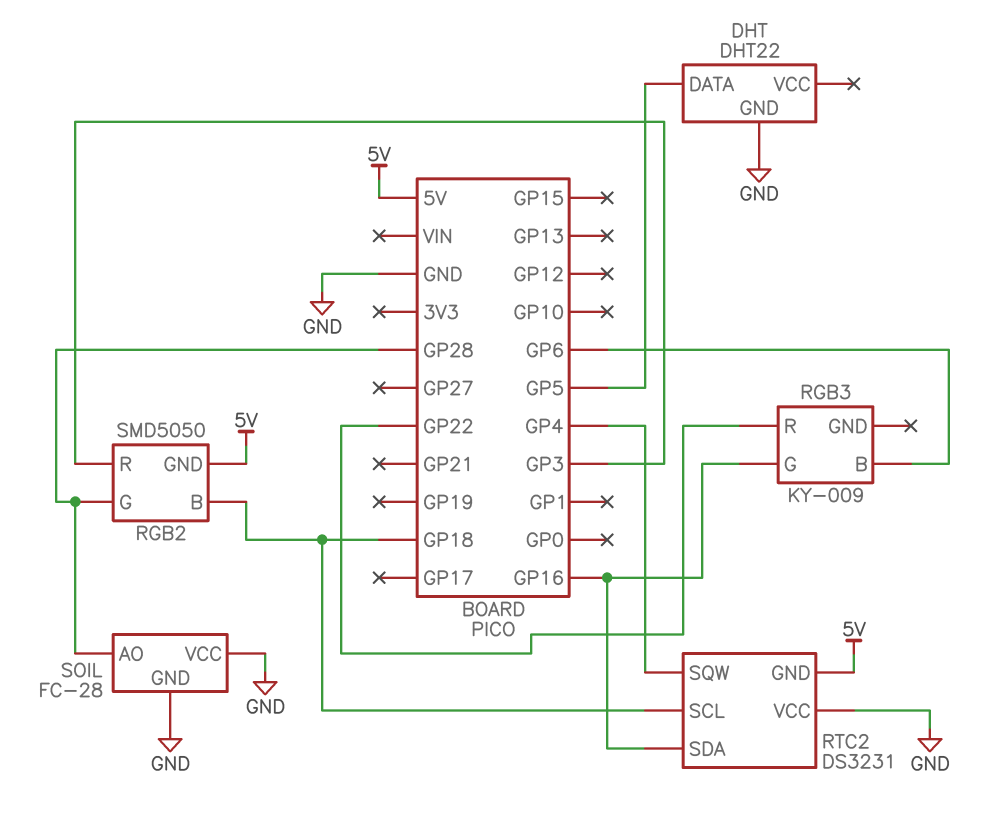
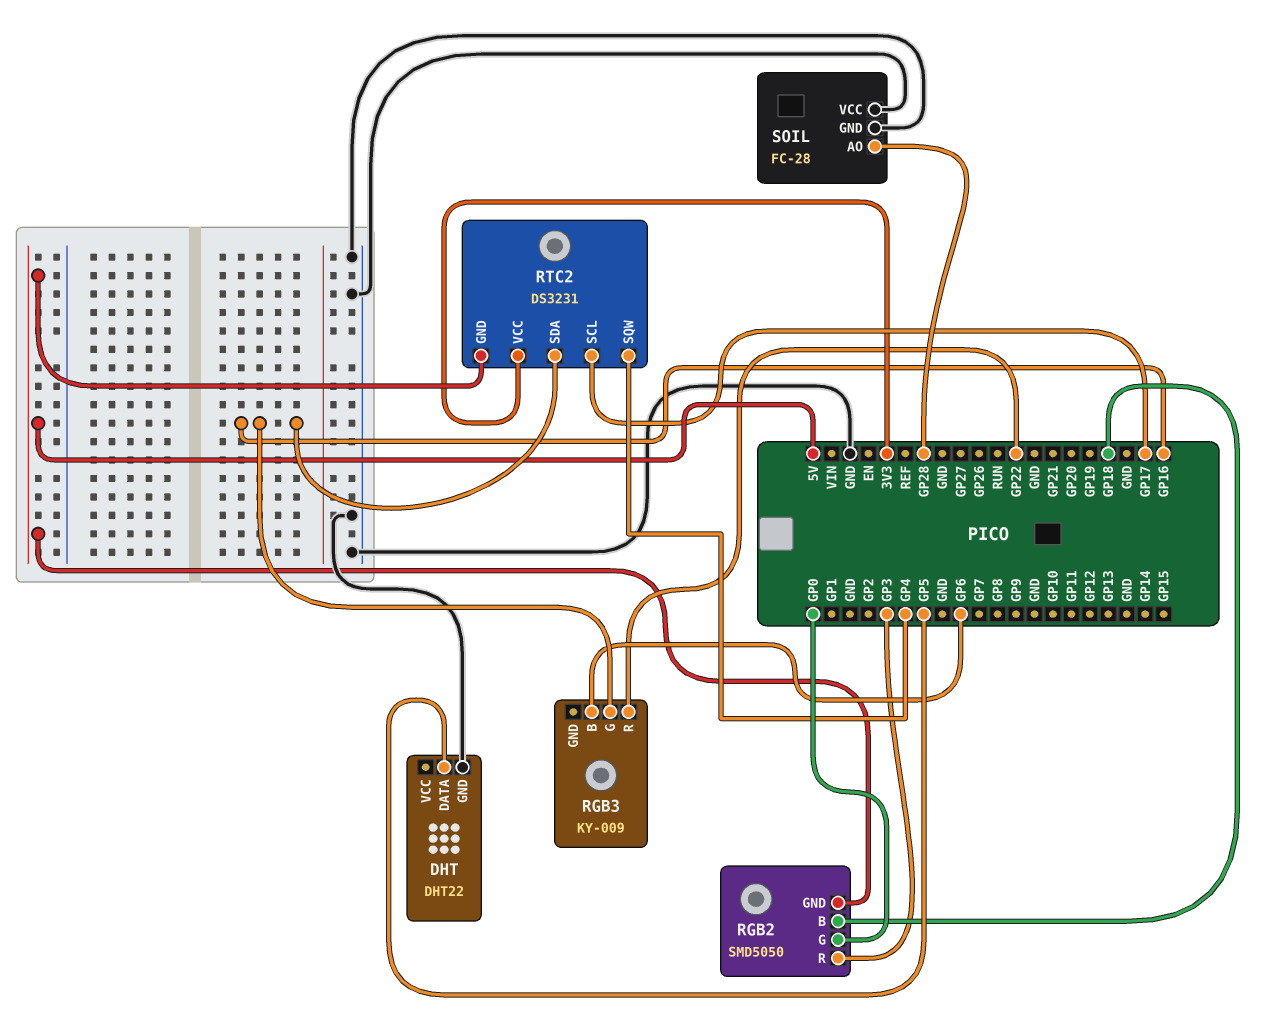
RGB2 pin G: GP28 -> GP0
RTC2 pin SCL: GP18 -> GP17
RTC2 pin VCC: GND -> 3V3

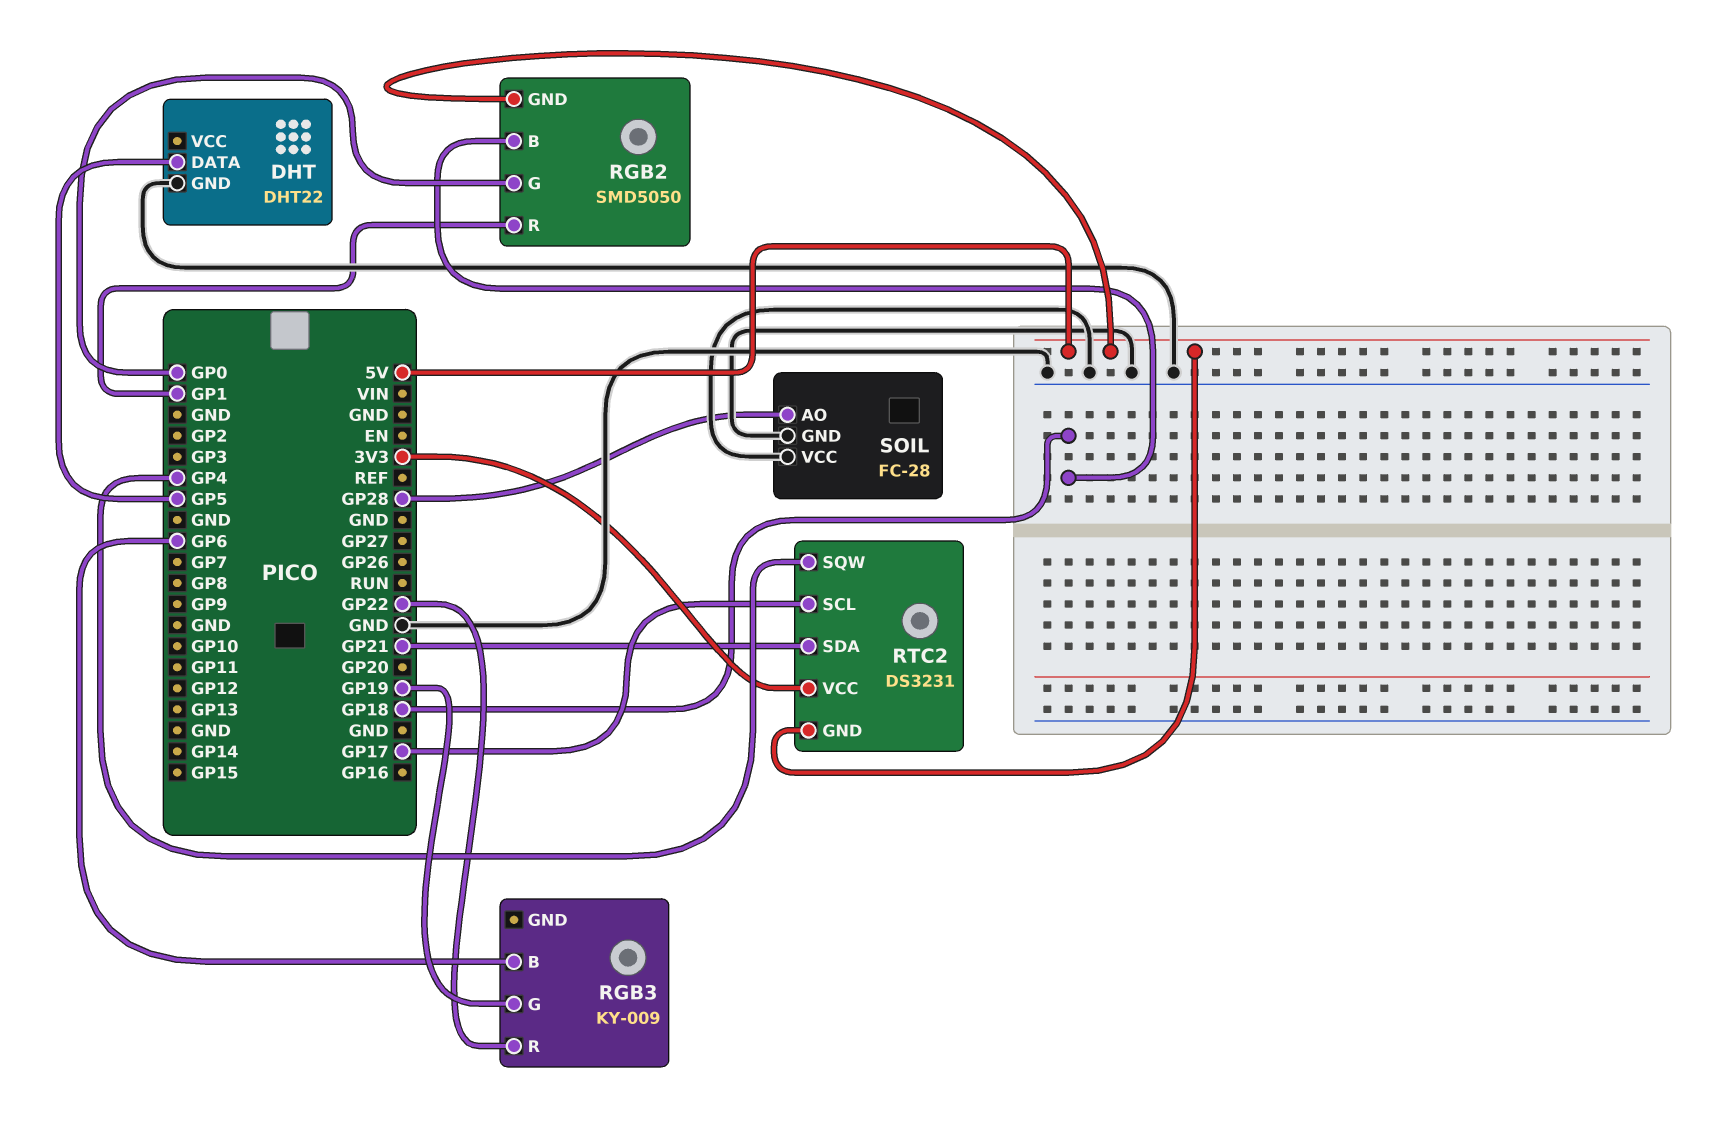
RGB2 pin R: GP3 -> GP1
RGB3 pin G: GP16 -> GP19
RTC2 pin SDA: GP16 -> GP21

